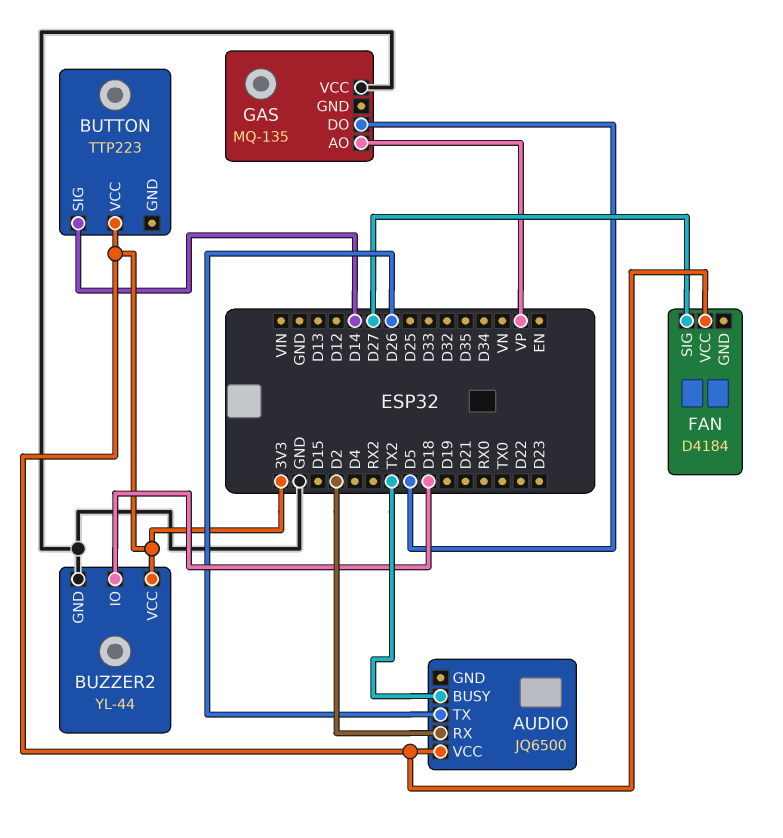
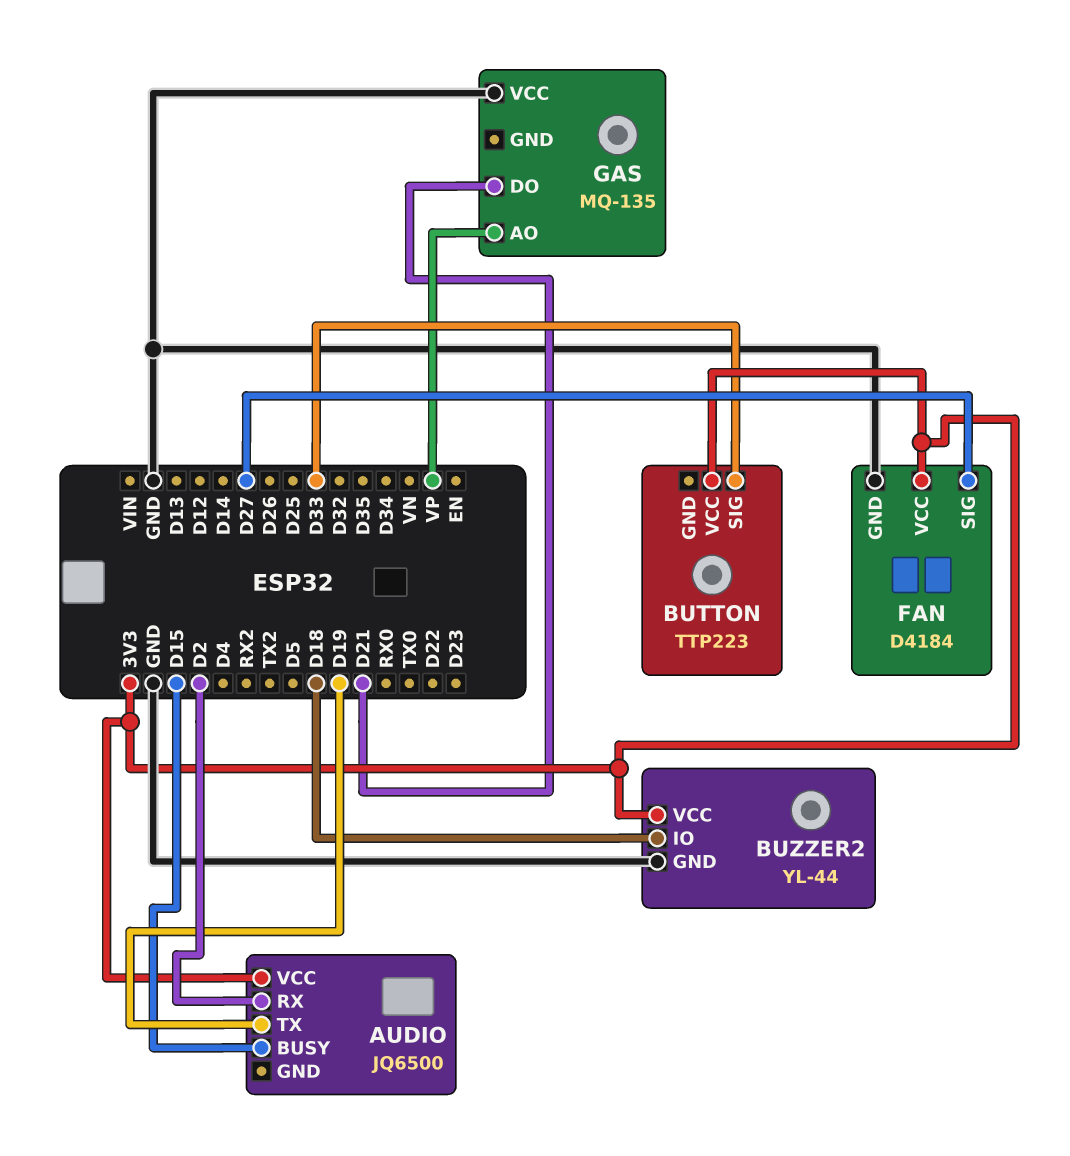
AUDIO pin BUSY: TX2 -> D15
AUDIO pin TX: D26 -> D19
BUTTON pin SIG: D14 -> D33
FAN pin GND: none -> GND
GAS pin DO: D5 -> D21

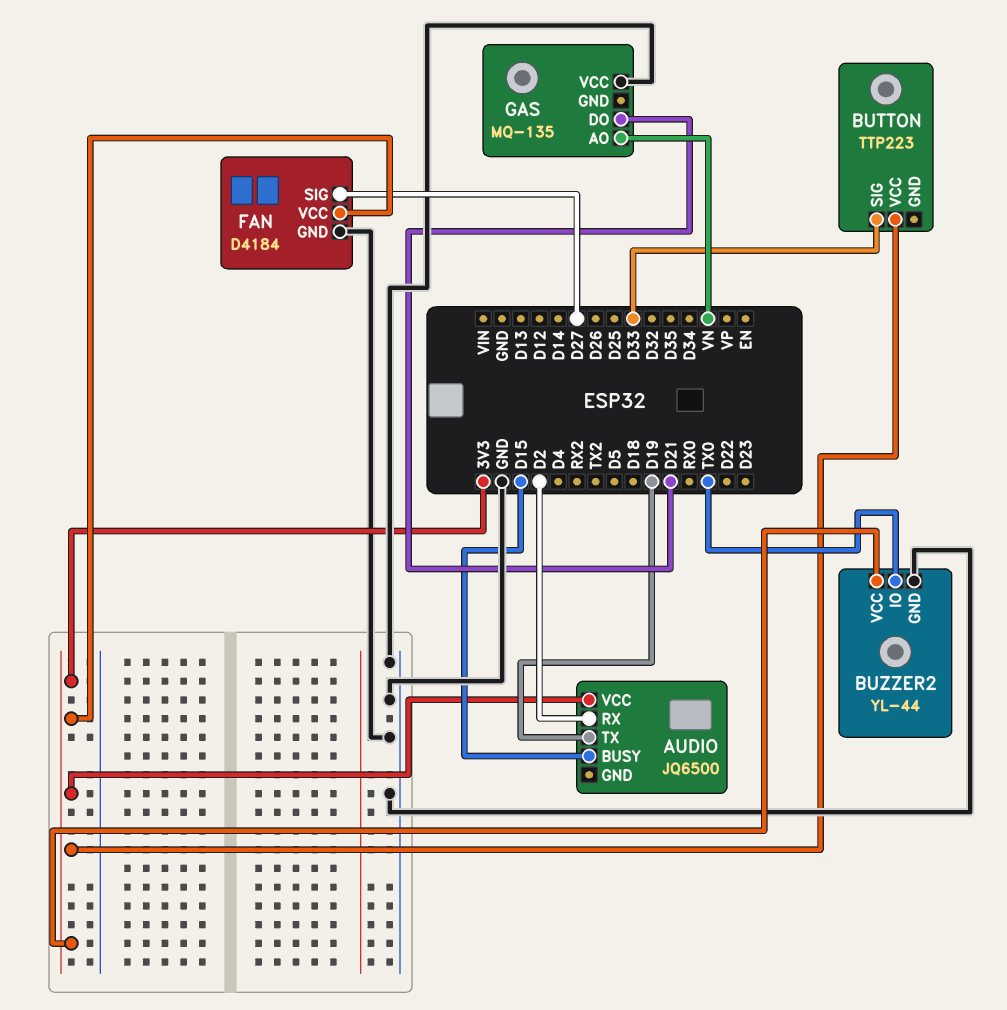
BUZZER2 pin IO: D18 -> TX0
GAS pin AO: VP -> VN

